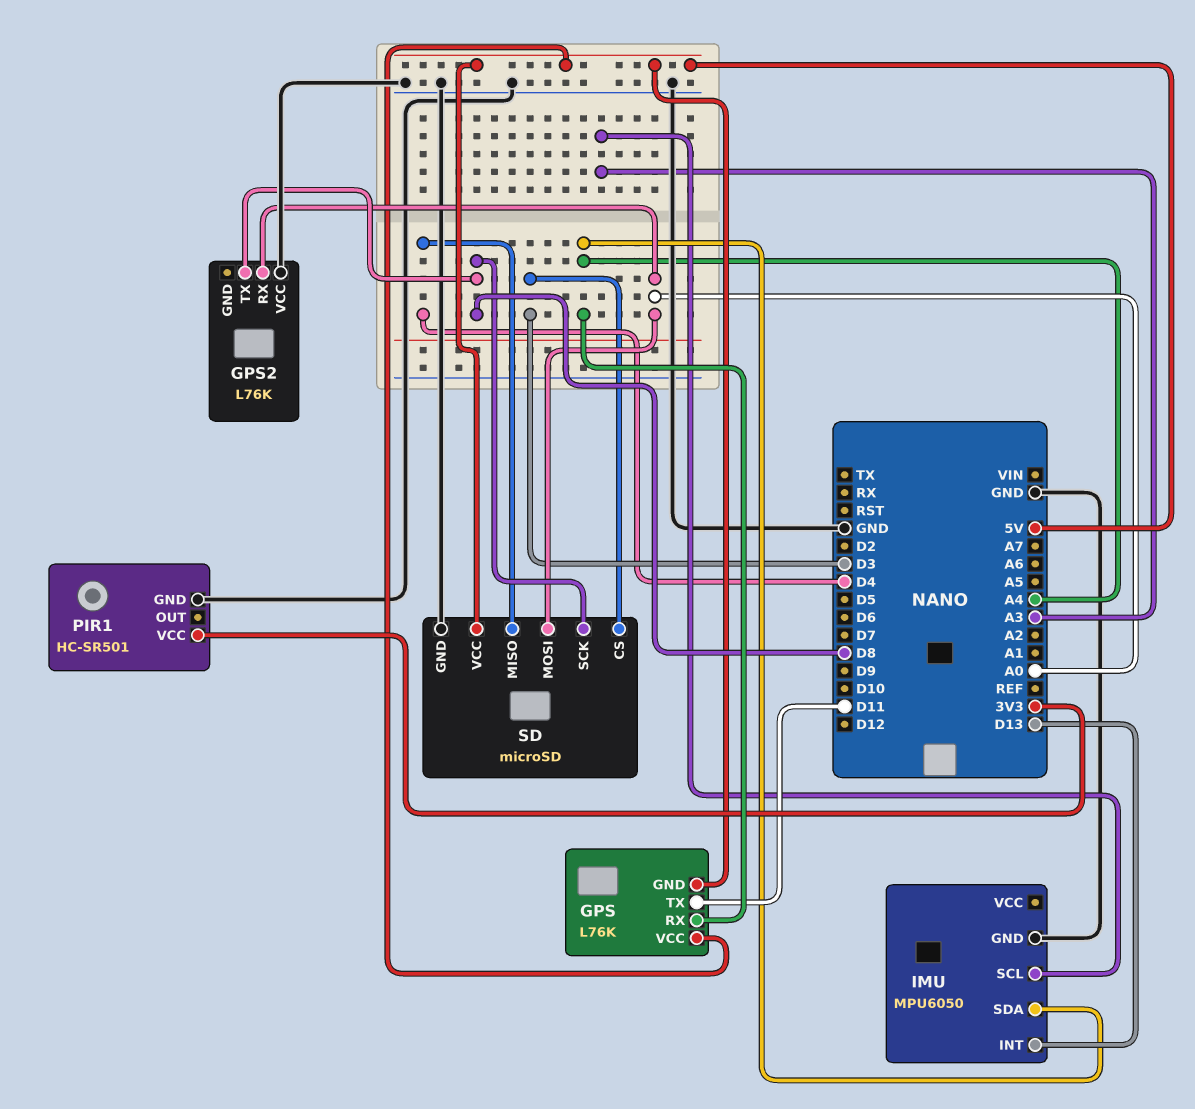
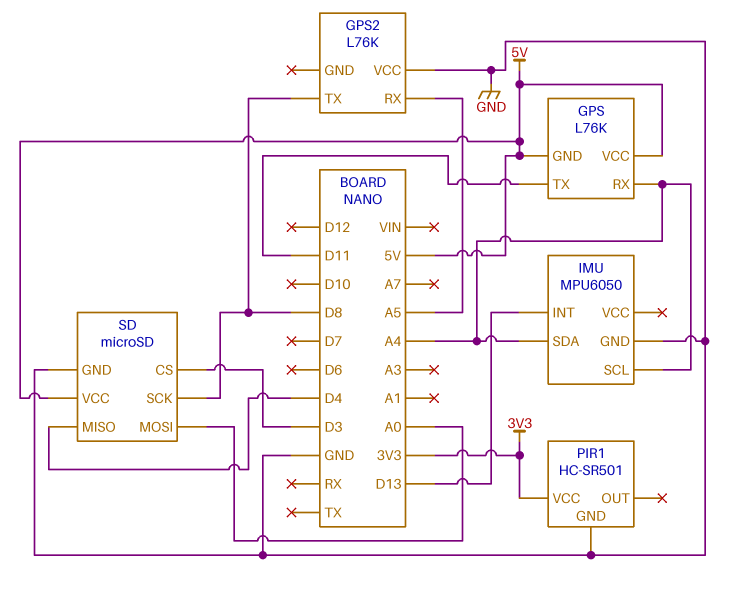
GPS2 pin RX: A0 -> A5
IMU pin SCL: A3 -> A4

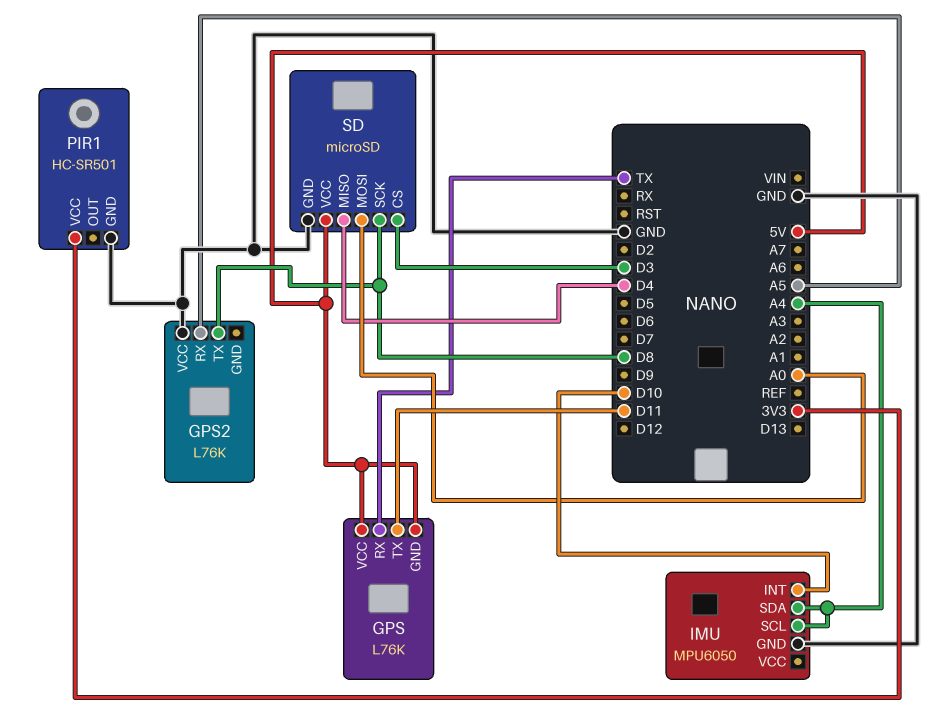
GPS pin RX: A4 -> TX
IMU pin INT: D13 -> D10

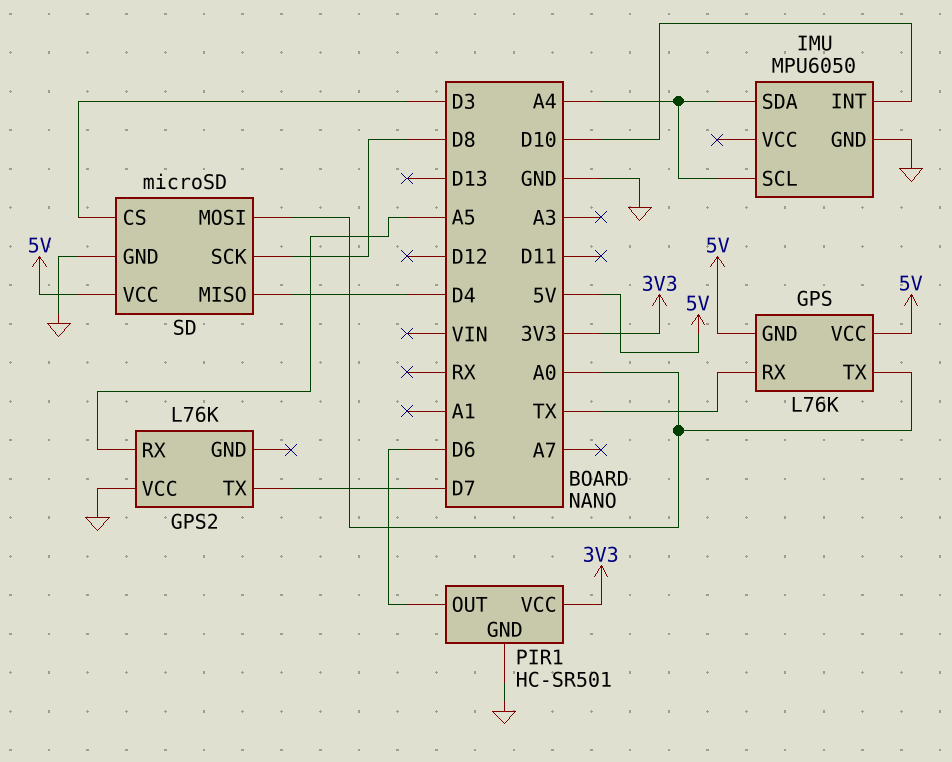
GPS pin TX: D11 -> A0
GPS2 pin TX: D8 -> D7
PIR1 pin OUT: none -> D6

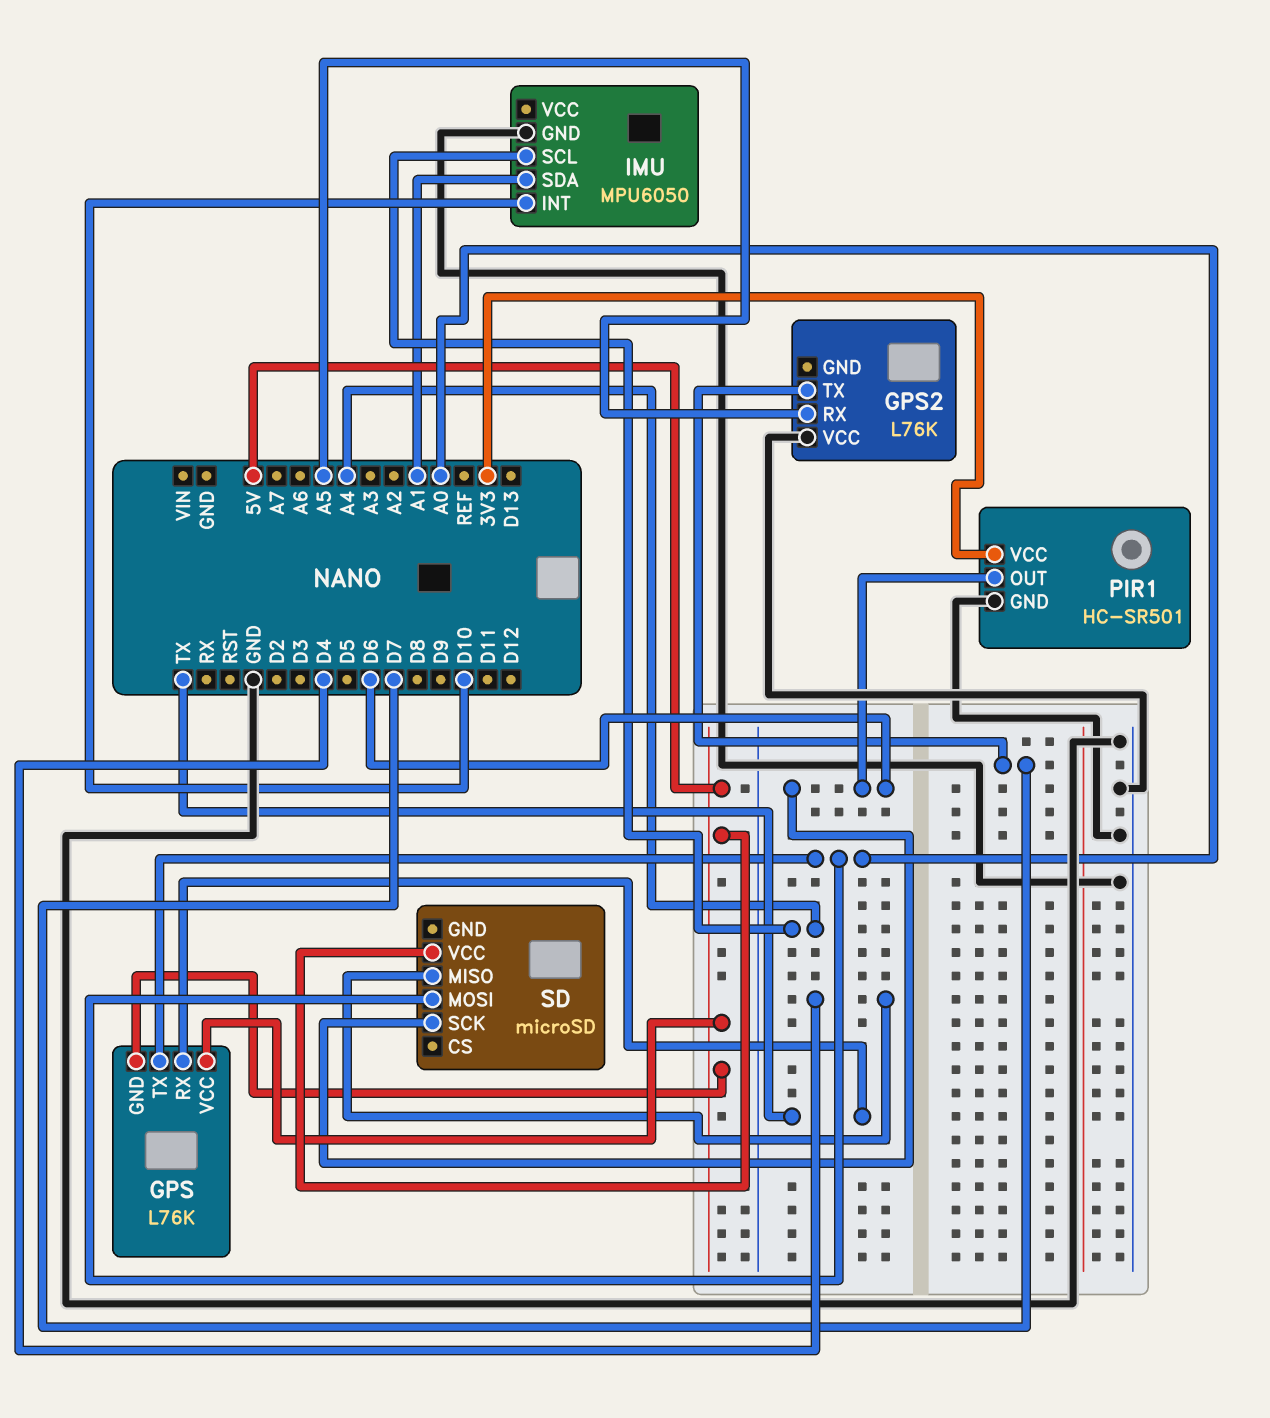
IMU pin SDA: A4 -> A1
SD pin CS: D3 -> none
SD pin GND: GND -> none
SD pin SCK: D8 -> D6

